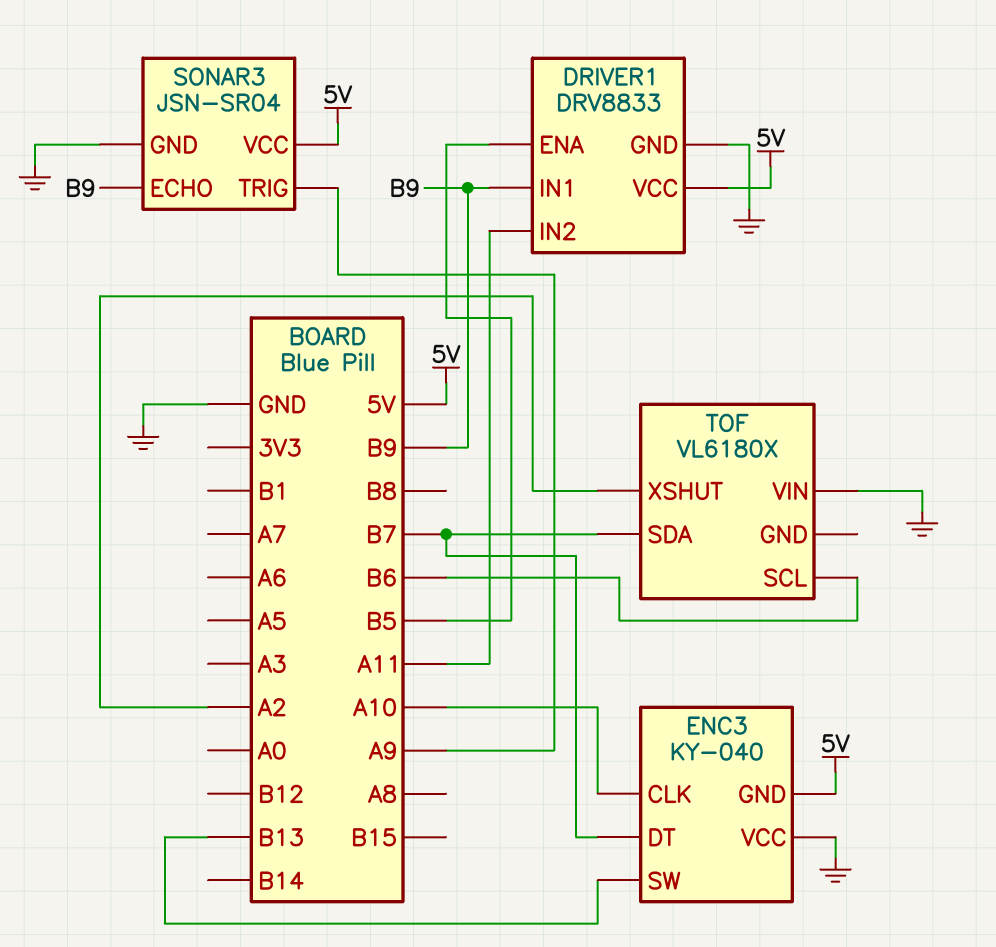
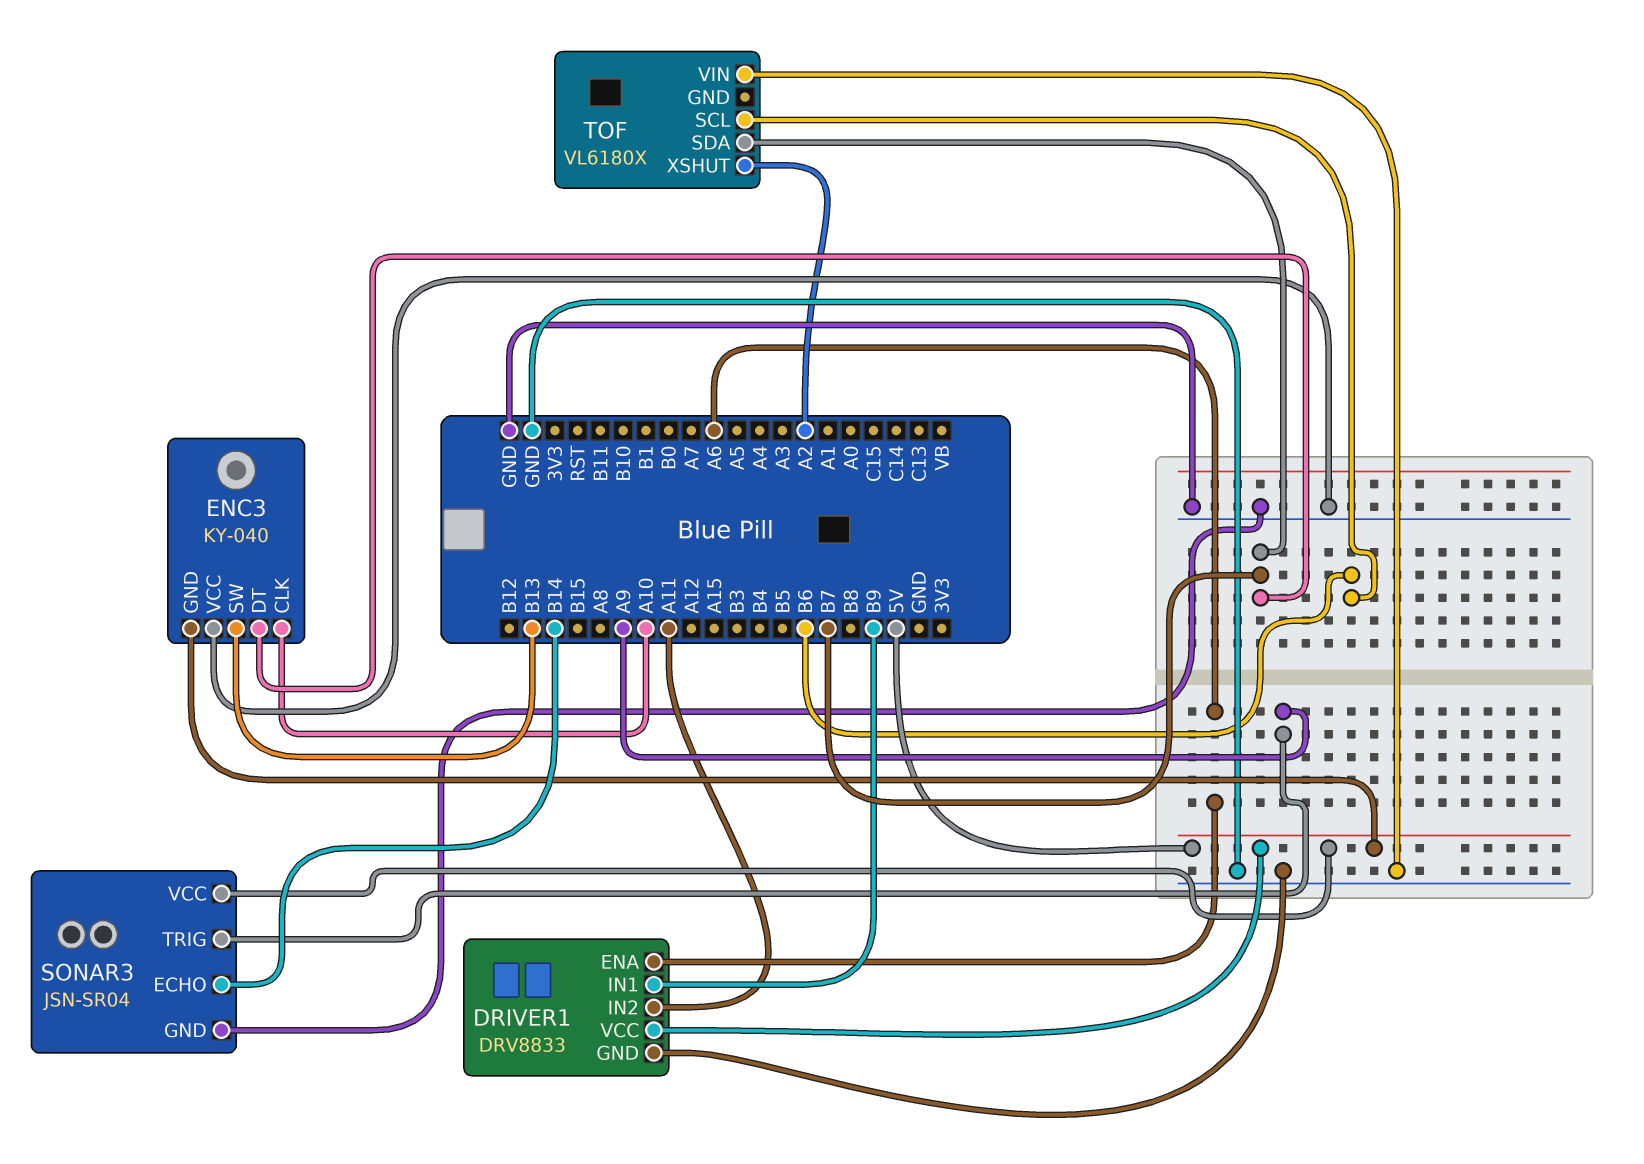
DRIVER1 pin ENA: B5 -> A6
SONAR3 pin ECHO: B9 -> B14

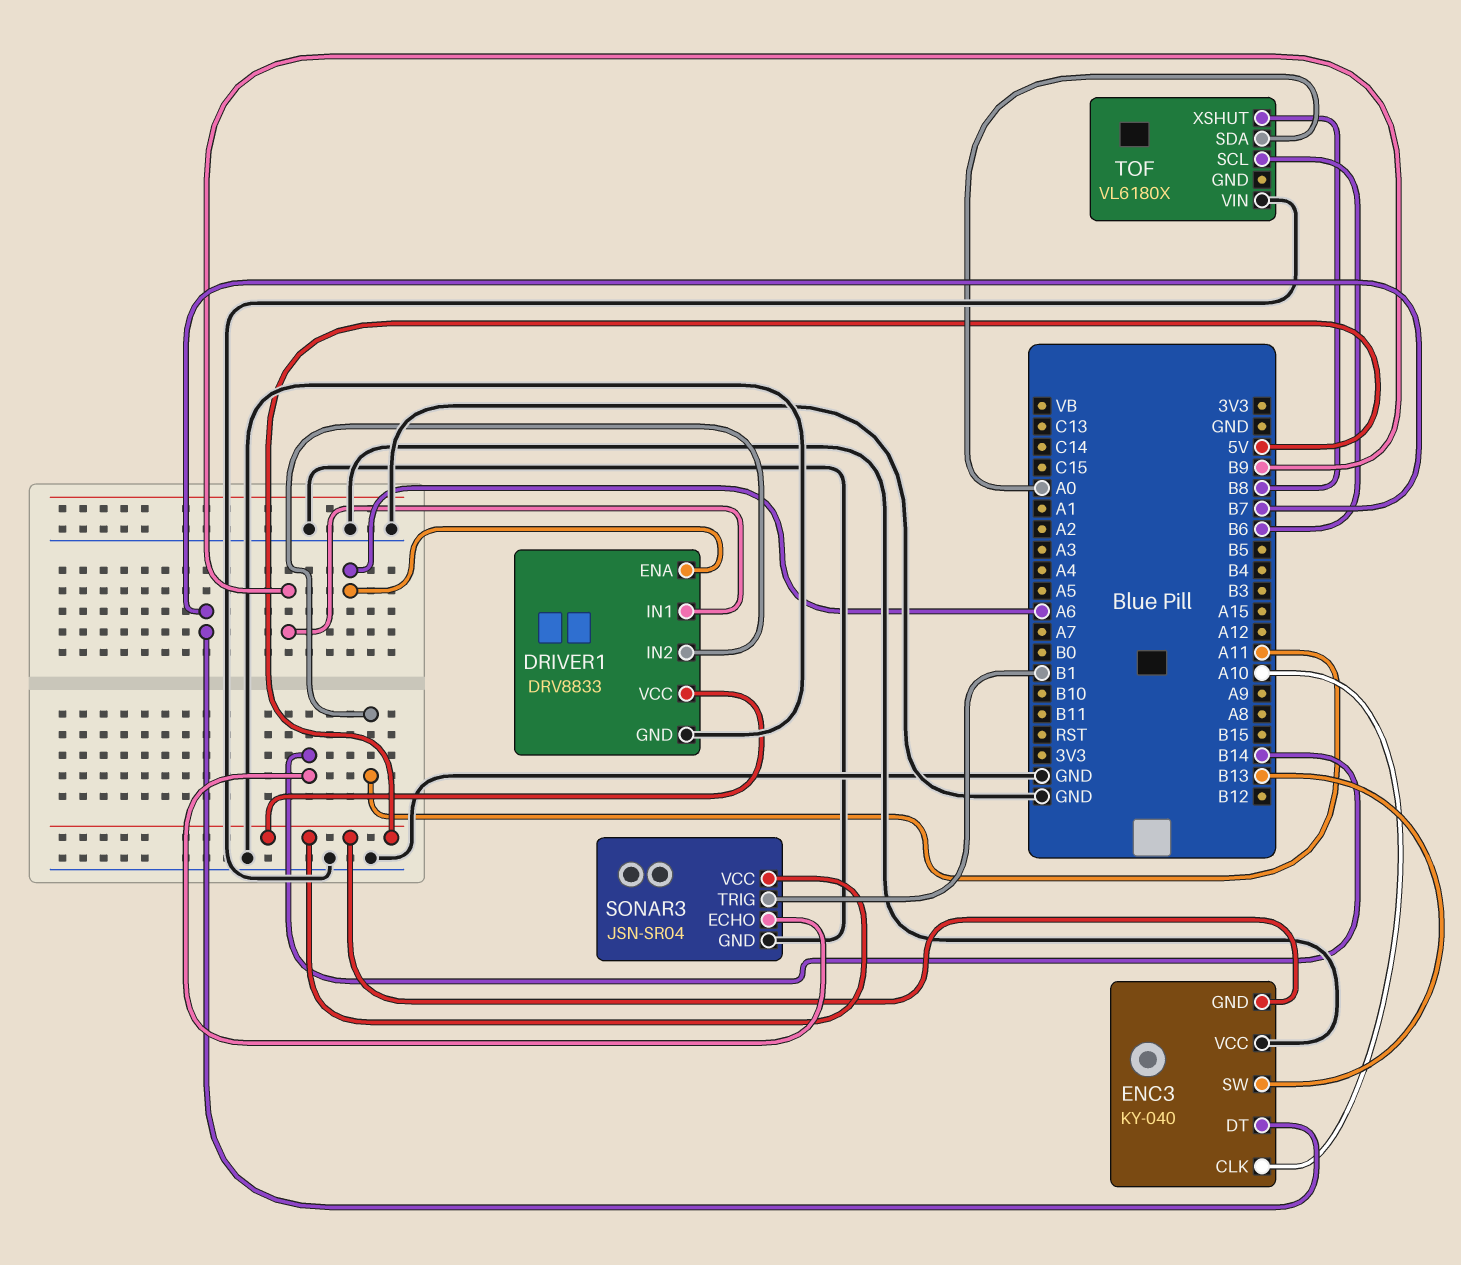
SONAR3 pin TRIG: A9 -> B1
TOF pin SDA: B7 -> A0
TOF pin XSHUT: A2 -> B8

